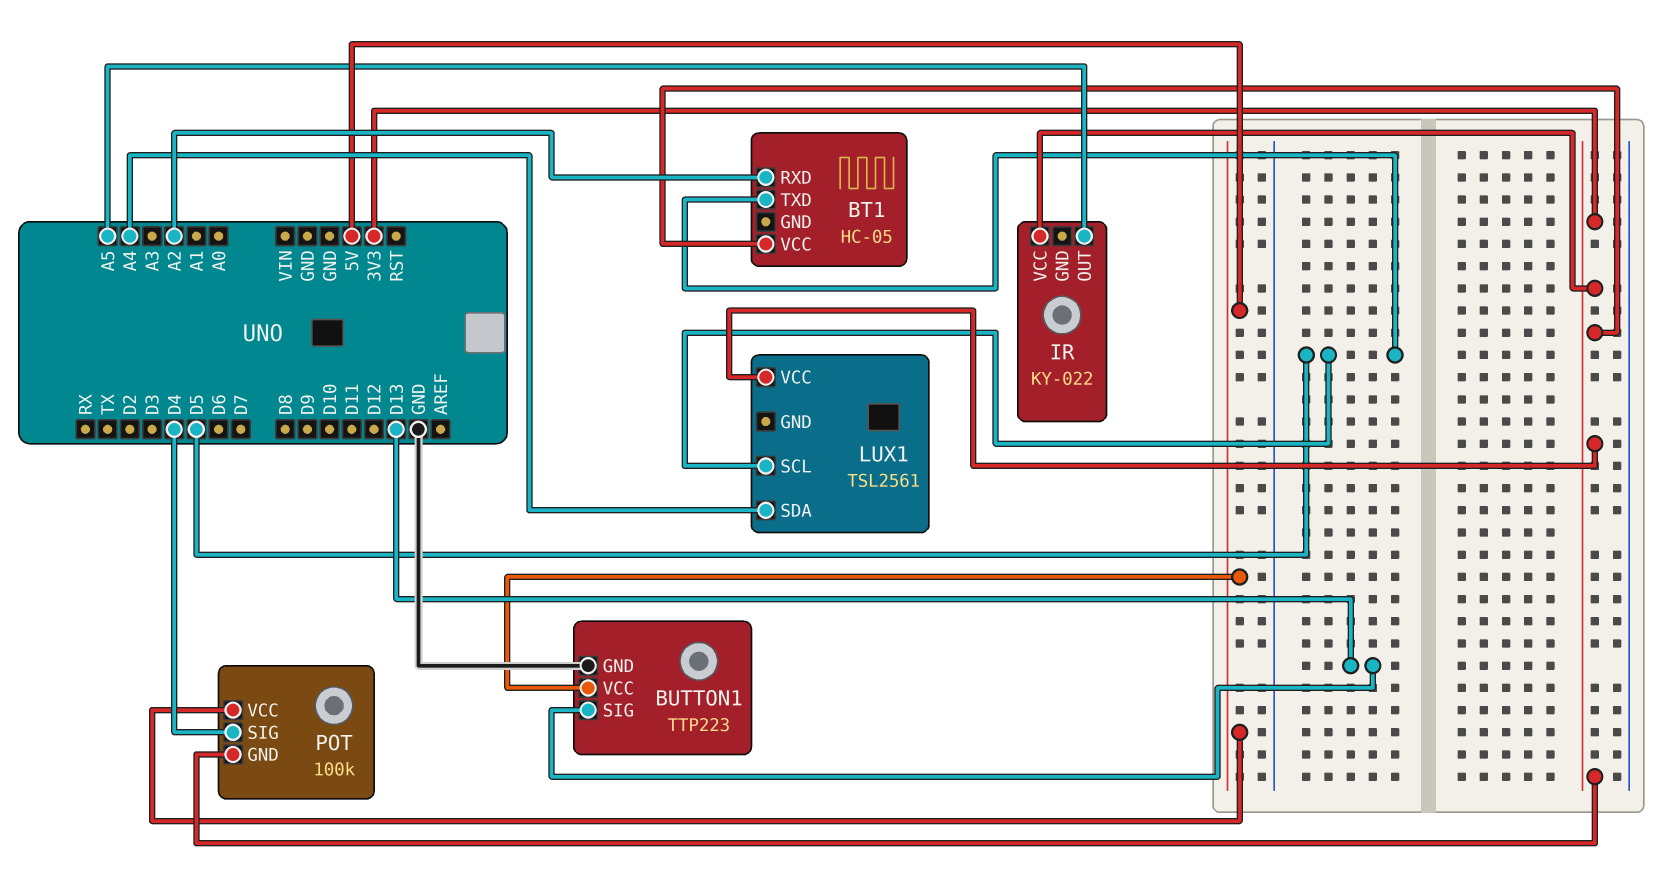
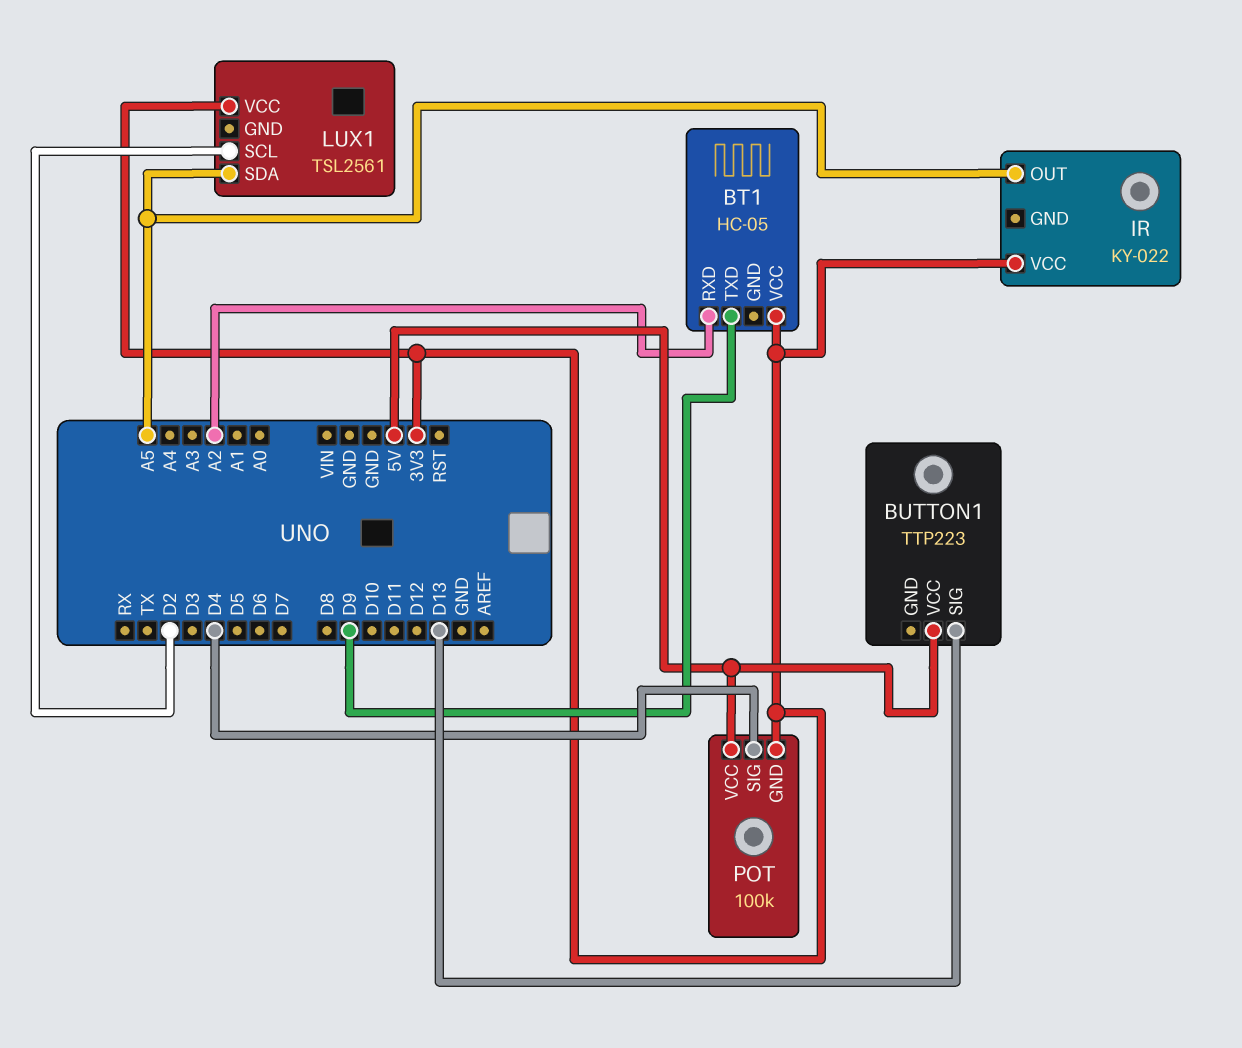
BT1 pin TXD: D5 -> D9
BUTTON1 pin GND: GND -> none
LUX1 pin SCL: D5 -> D2
LUX1 pin SDA: A4 -> A5

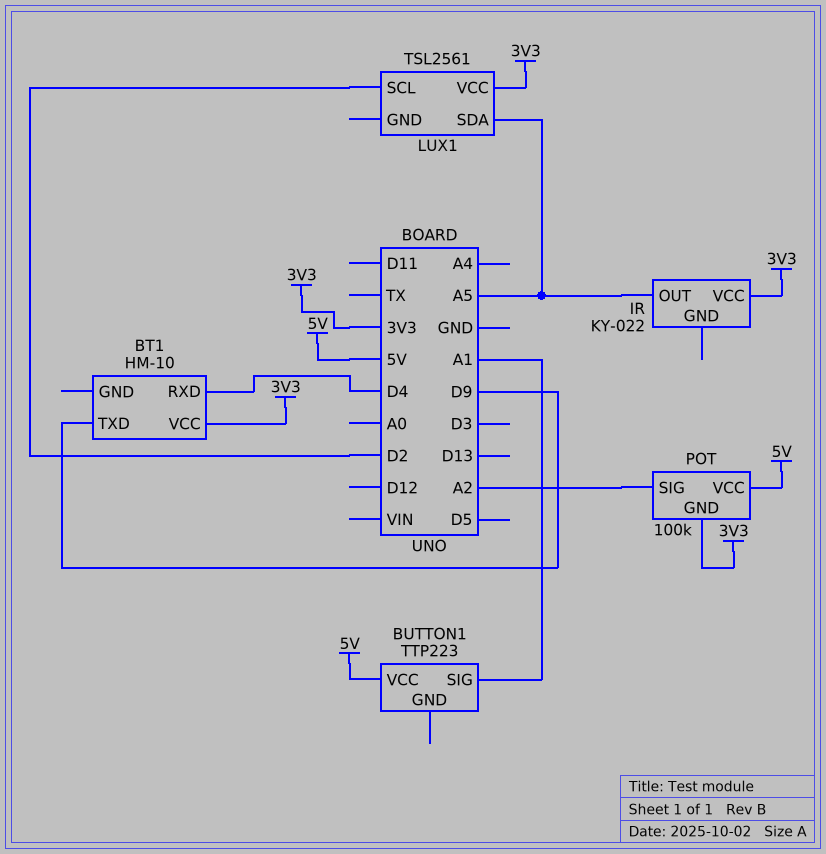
BT1: HC-05 -> HM-10
BT1 pin RXD: A2 -> D4
BUTTON1 pin SIG: D13 -> A1
POT pin SIG: D4 -> A2

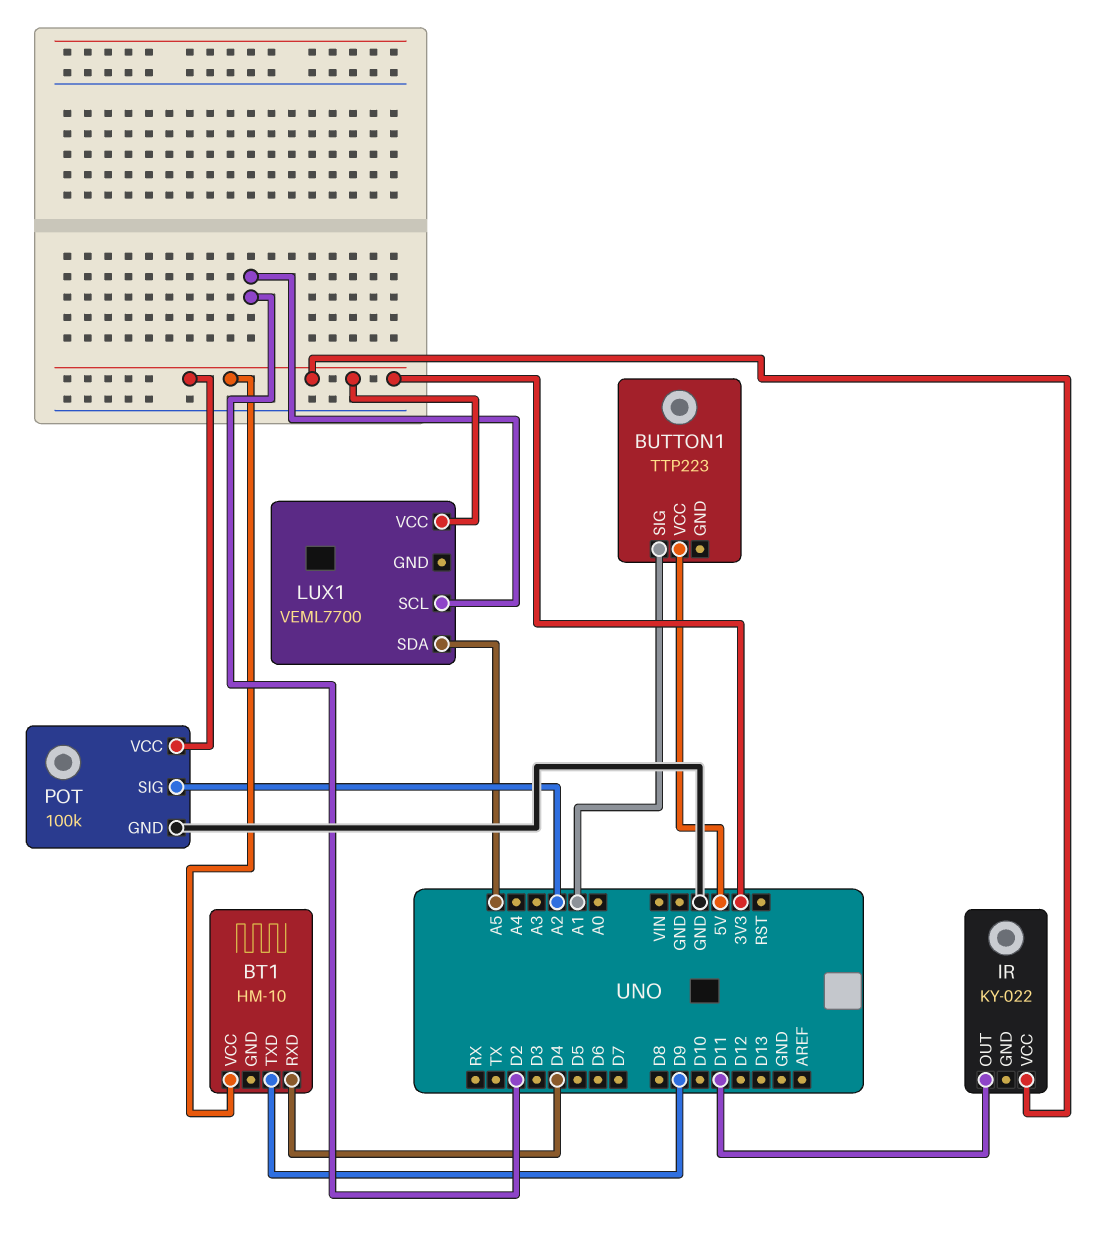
IR pin OUT: A5 -> D11
LUX1: TSL2561 -> VEML7700
POT pin GND: 3V3 -> GND
POT pin VCC: 5V -> 3V3

